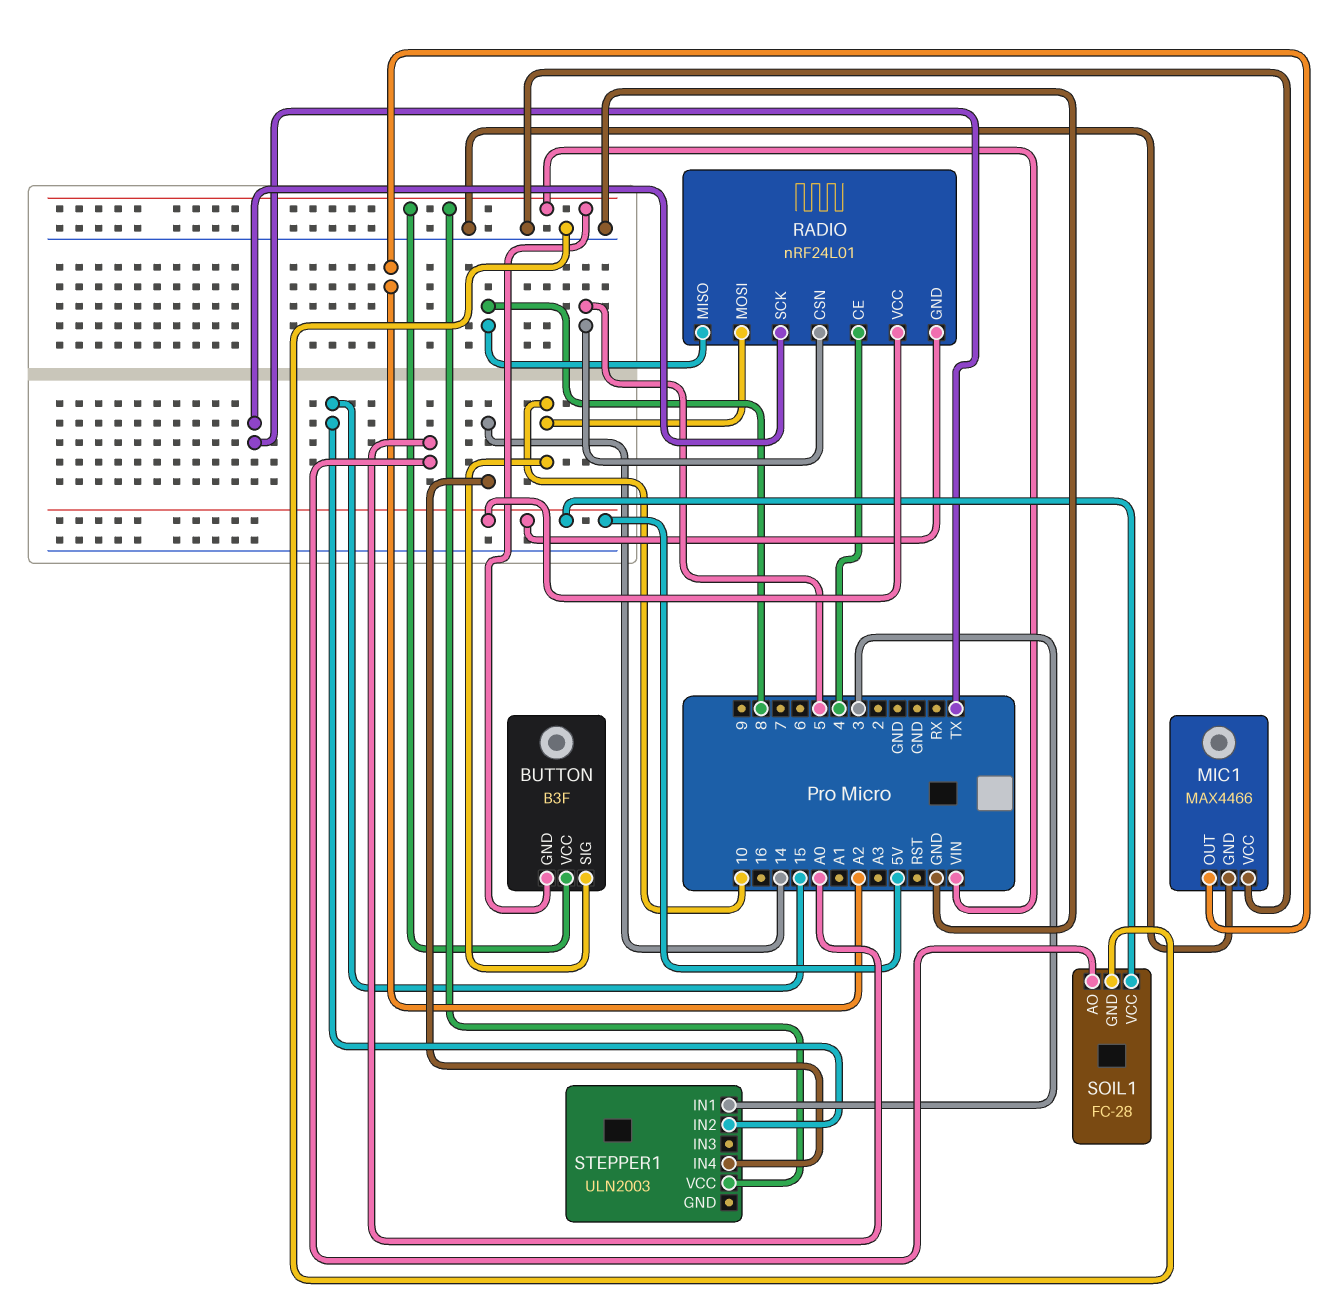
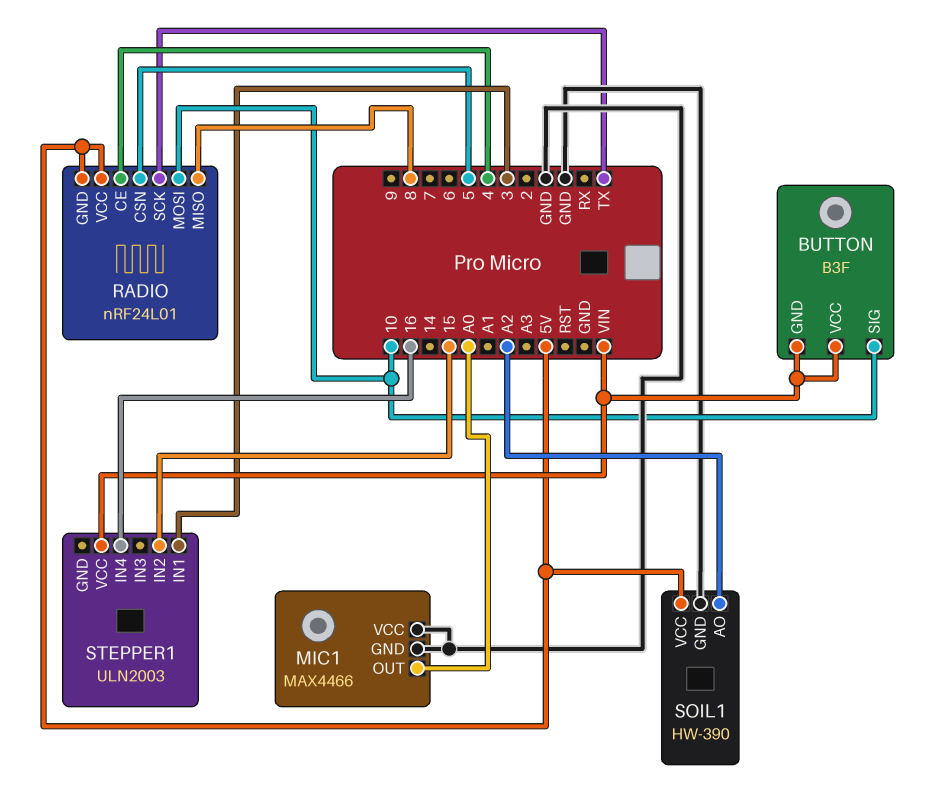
MIC1 pin OUT: A2 -> A0
SOIL1: FC-28 -> HW-390
SOIL1 pin AO: A0 -> A2
STEPPER1 pin IN4: 14 -> 16

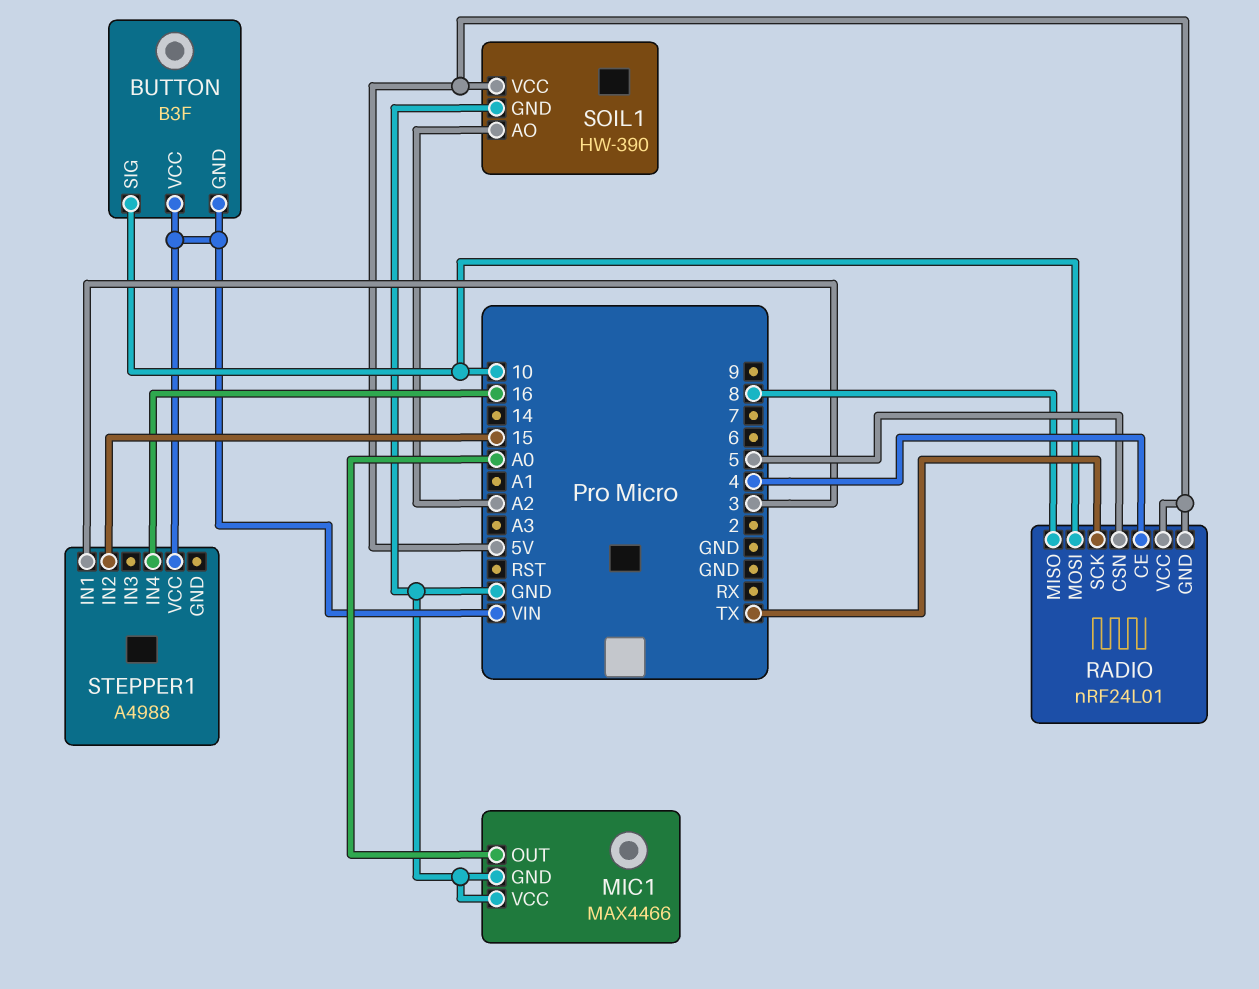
STEPPER1: ULN2003 -> A4988

